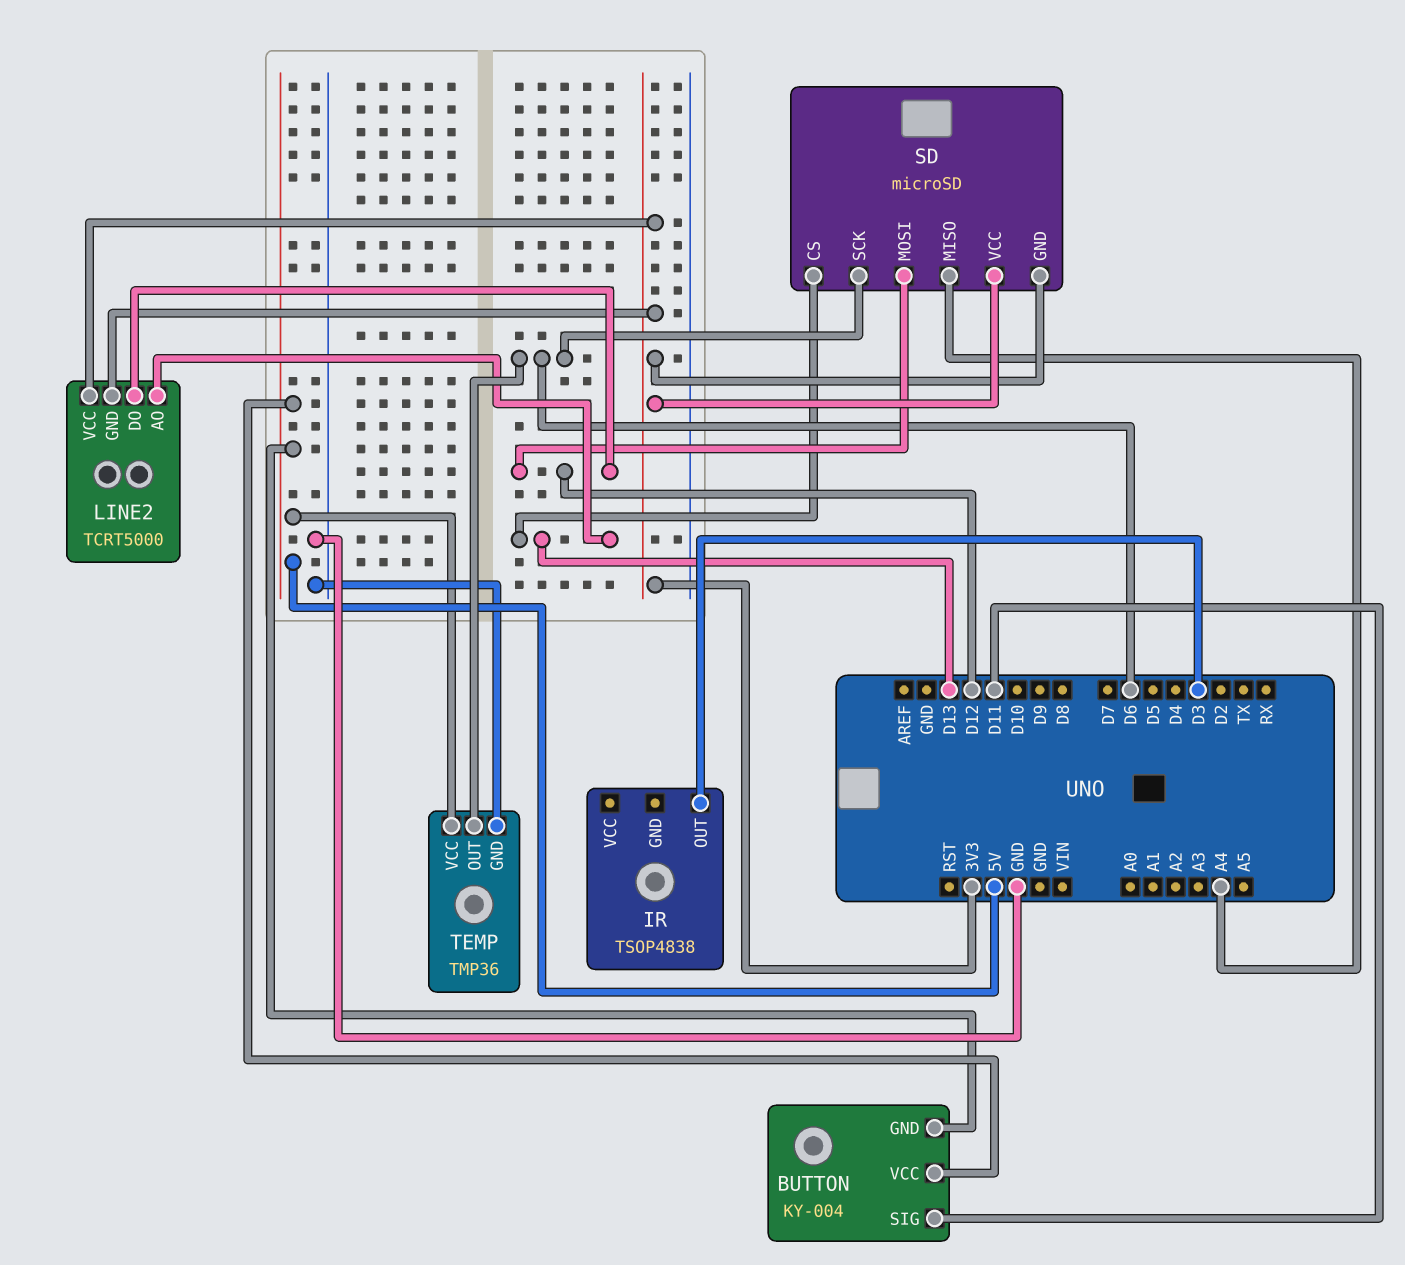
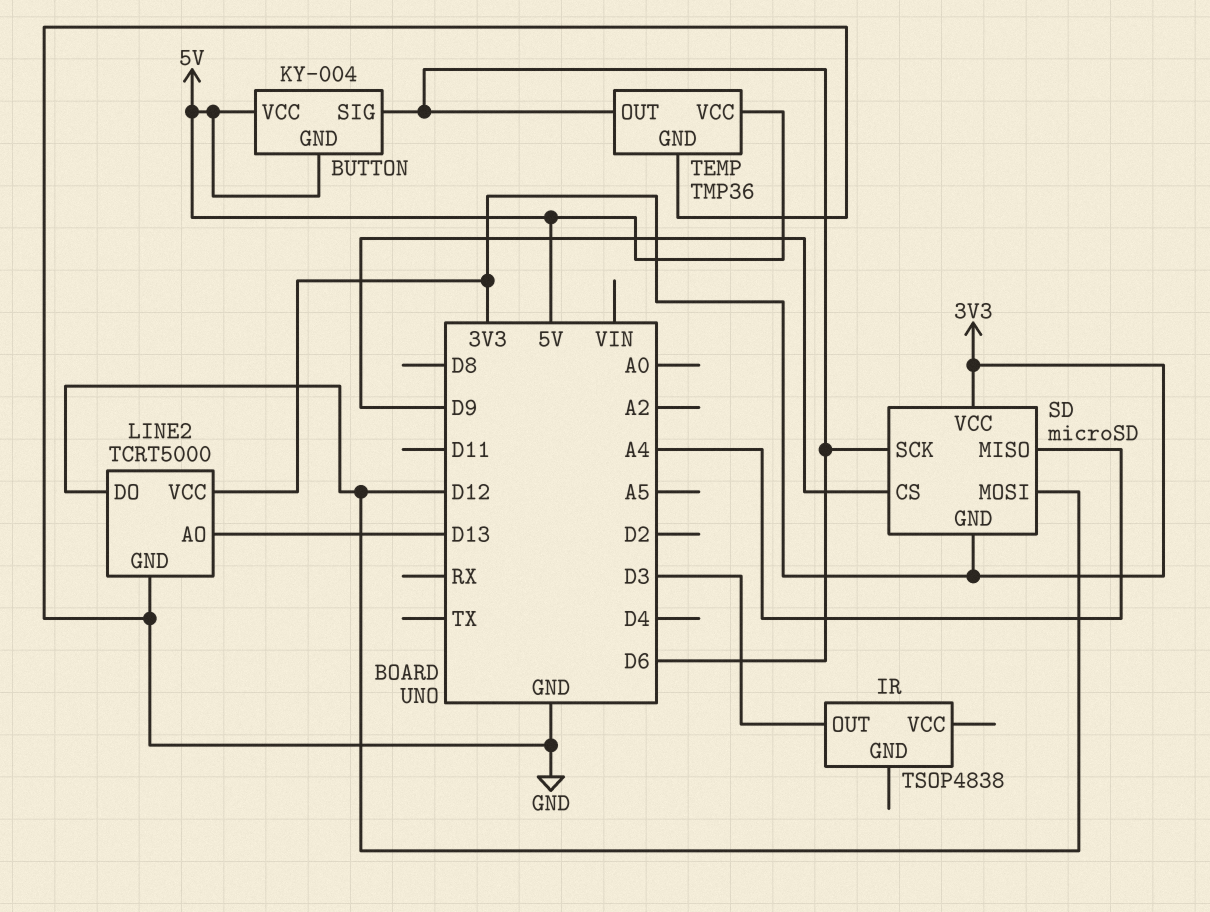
BUTTON pin SIG: D11 -> D6
LINE2 pin GND: 3V3 -> GND
SD pin CS: D13 -> D9

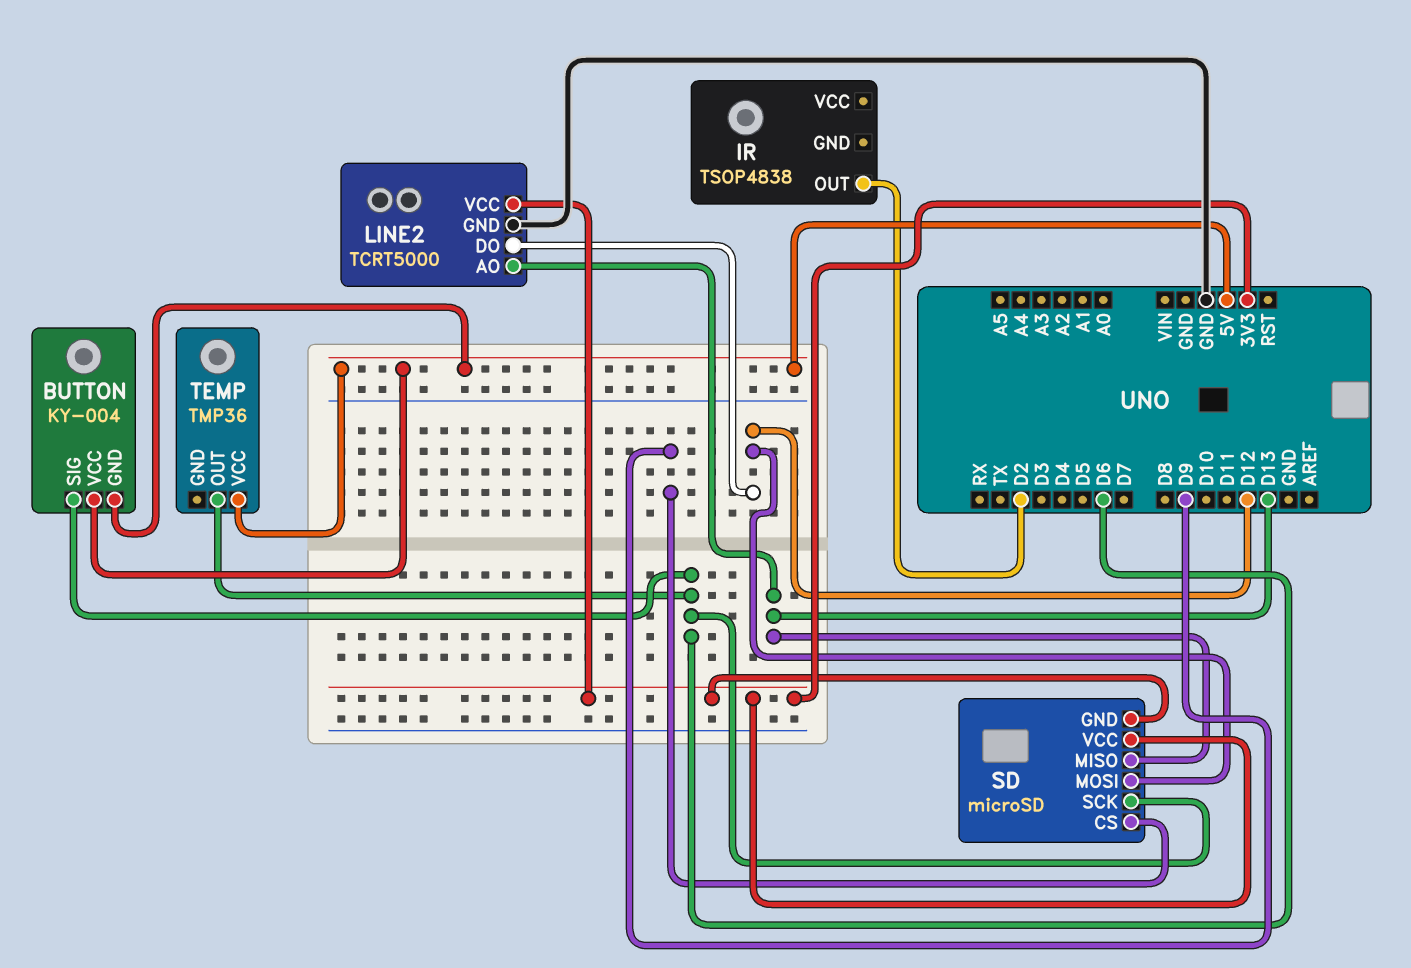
IR pin OUT: D3 -> D2
SD pin MISO: A4 -> D13
TEMP pin GND: GND -> none

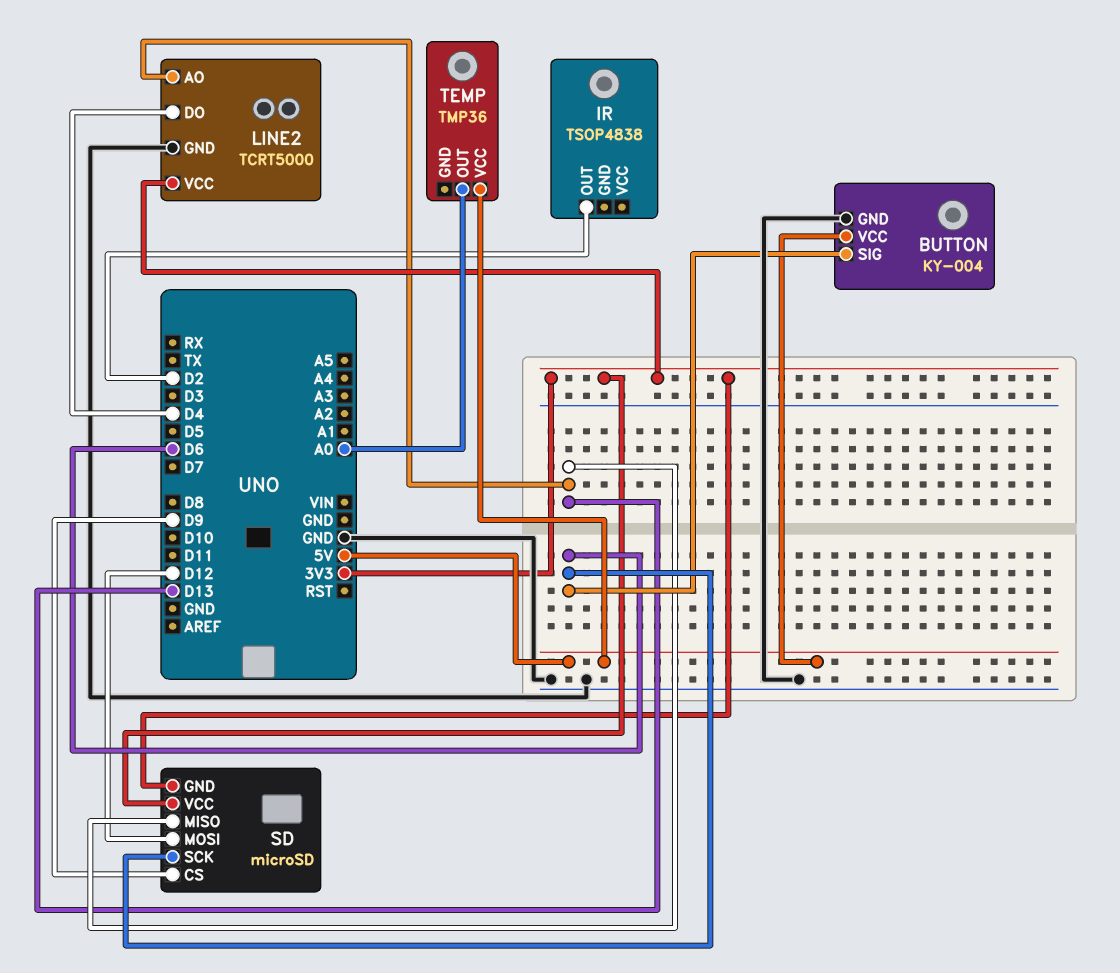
BUTTON pin GND: 5V -> GND
LINE2 pin DO: D12 -> D4
TEMP pin OUT: D6 -> A0

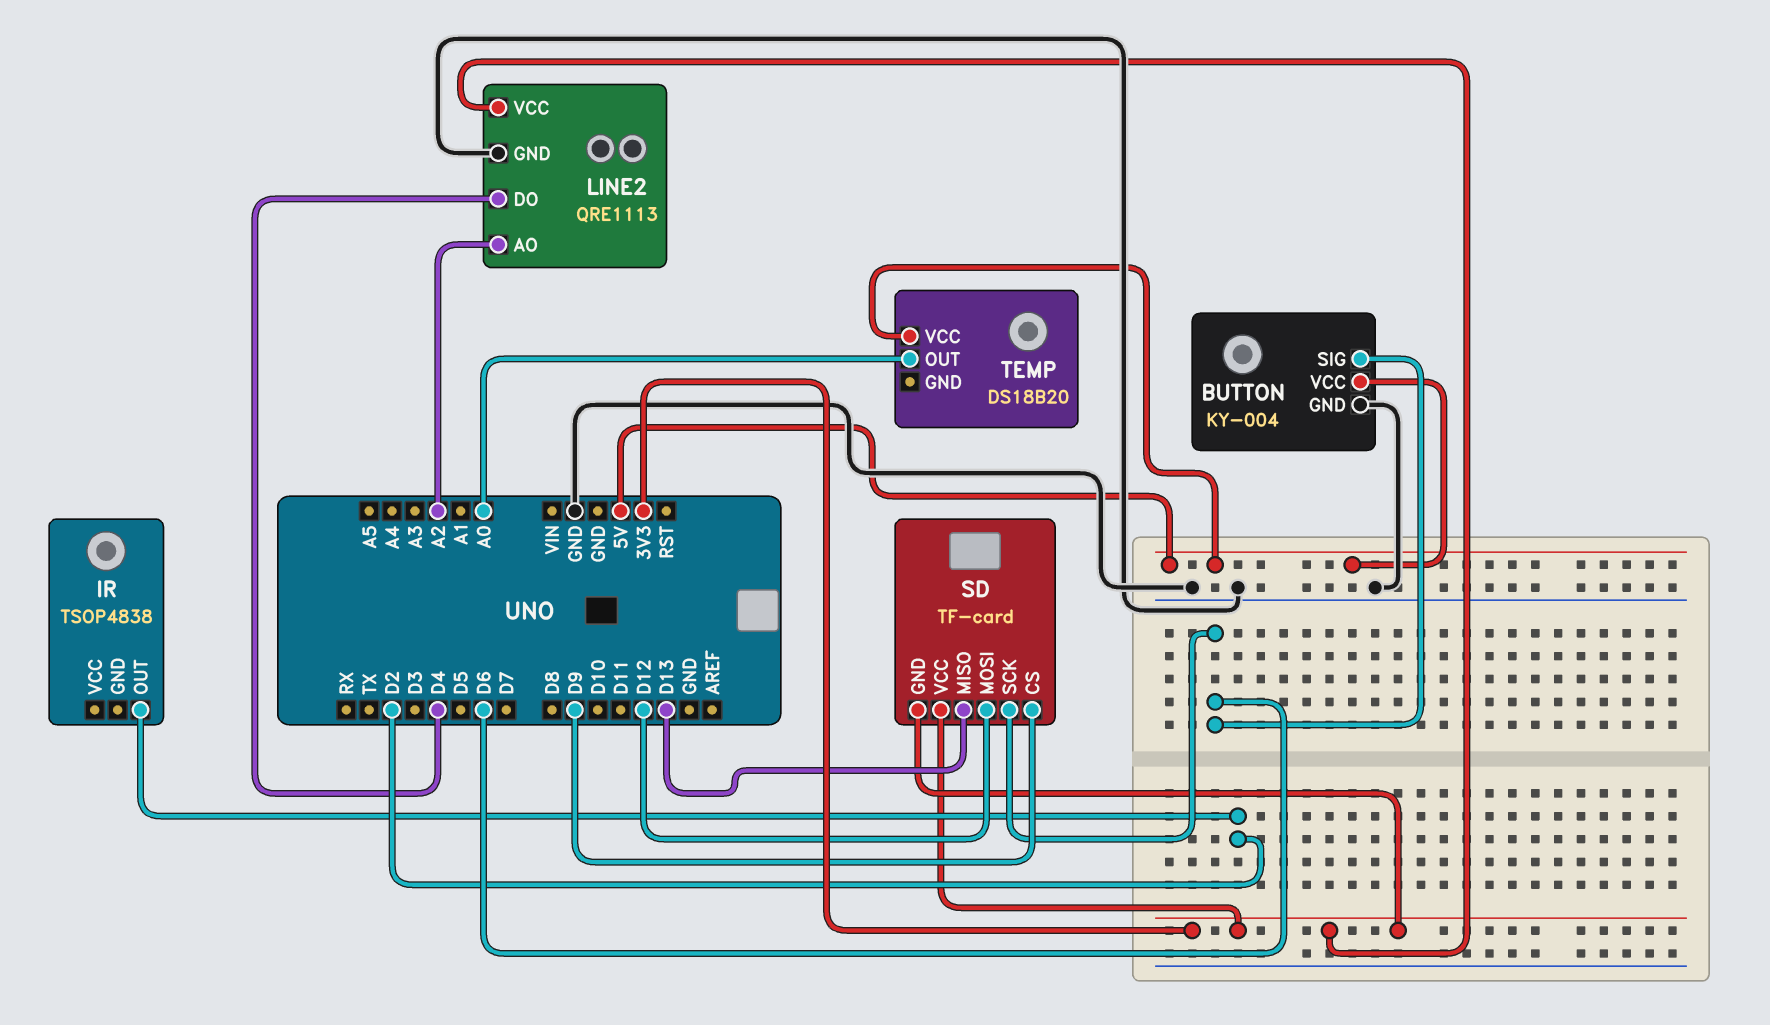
LINE2: TCRT5000 -> QRE1113
LINE2 pin AO: D13 -> A2
SD: microSD -> TF-card
TEMP: TMP36 -> DS18B20

